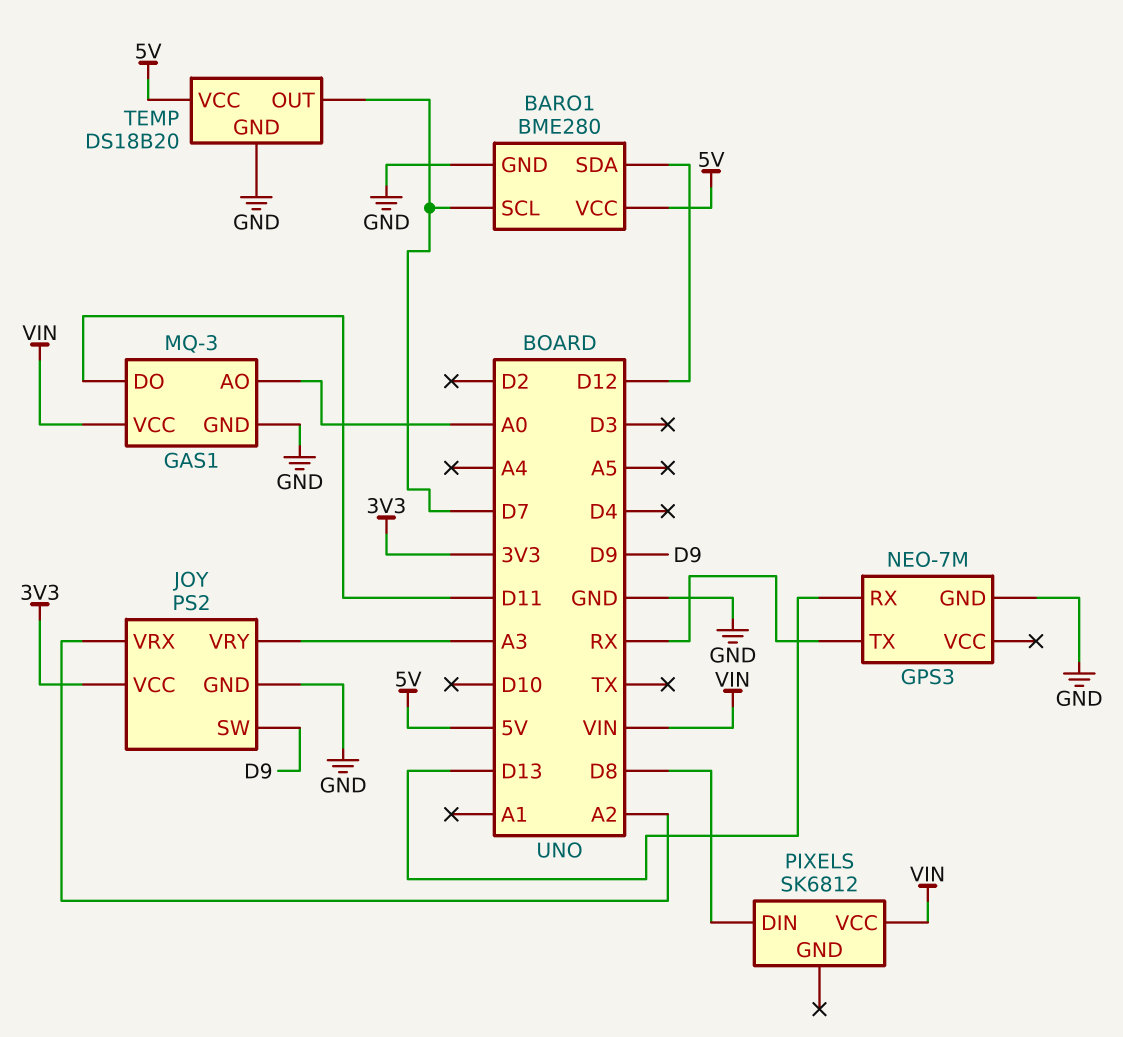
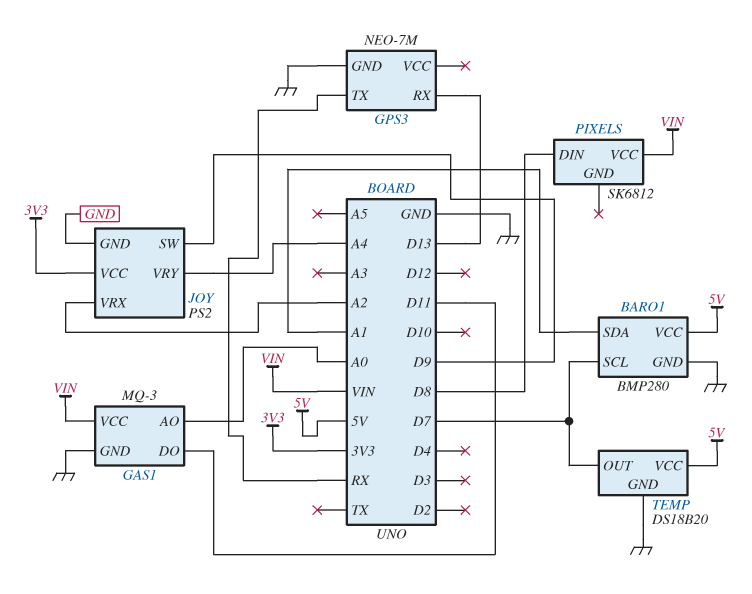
BARO1: BME280 -> BMP280
BARO1 pin SDA: D12 -> A1
JOY pin VRY: A3 -> A4

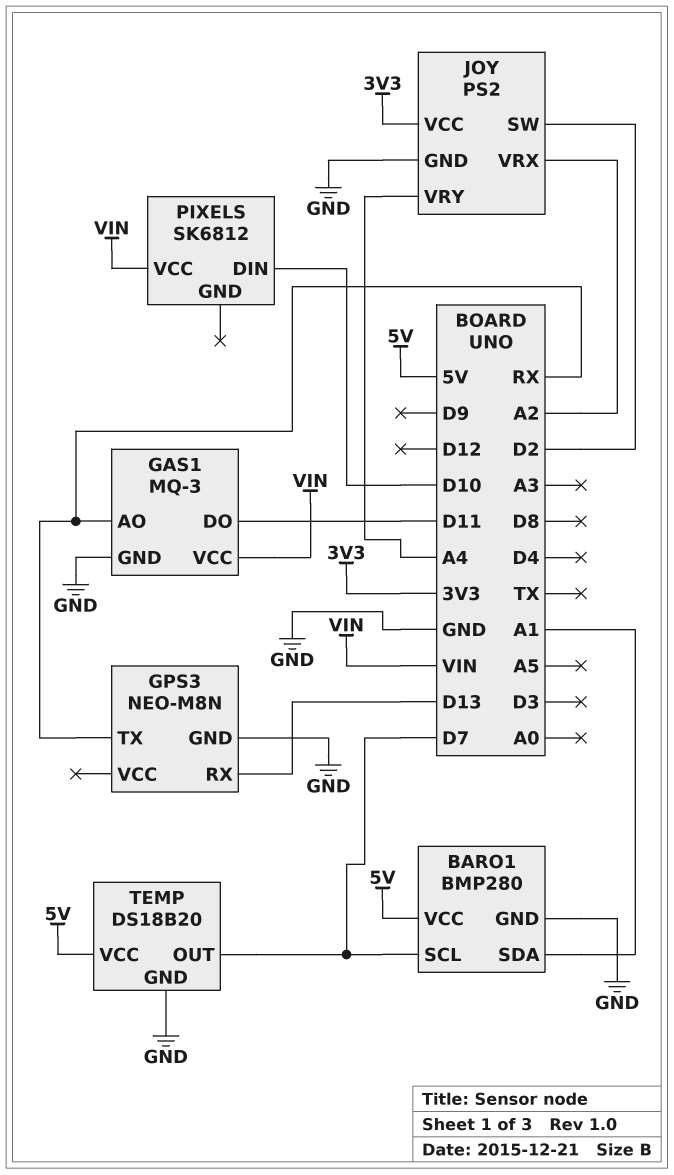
GAS1 pin AO: A0 -> RX
GPS3: NEO-7M -> NEO-M8N
JOY pin SW: D9 -> D2
PIXELS pin DIN: D8 -> D10

